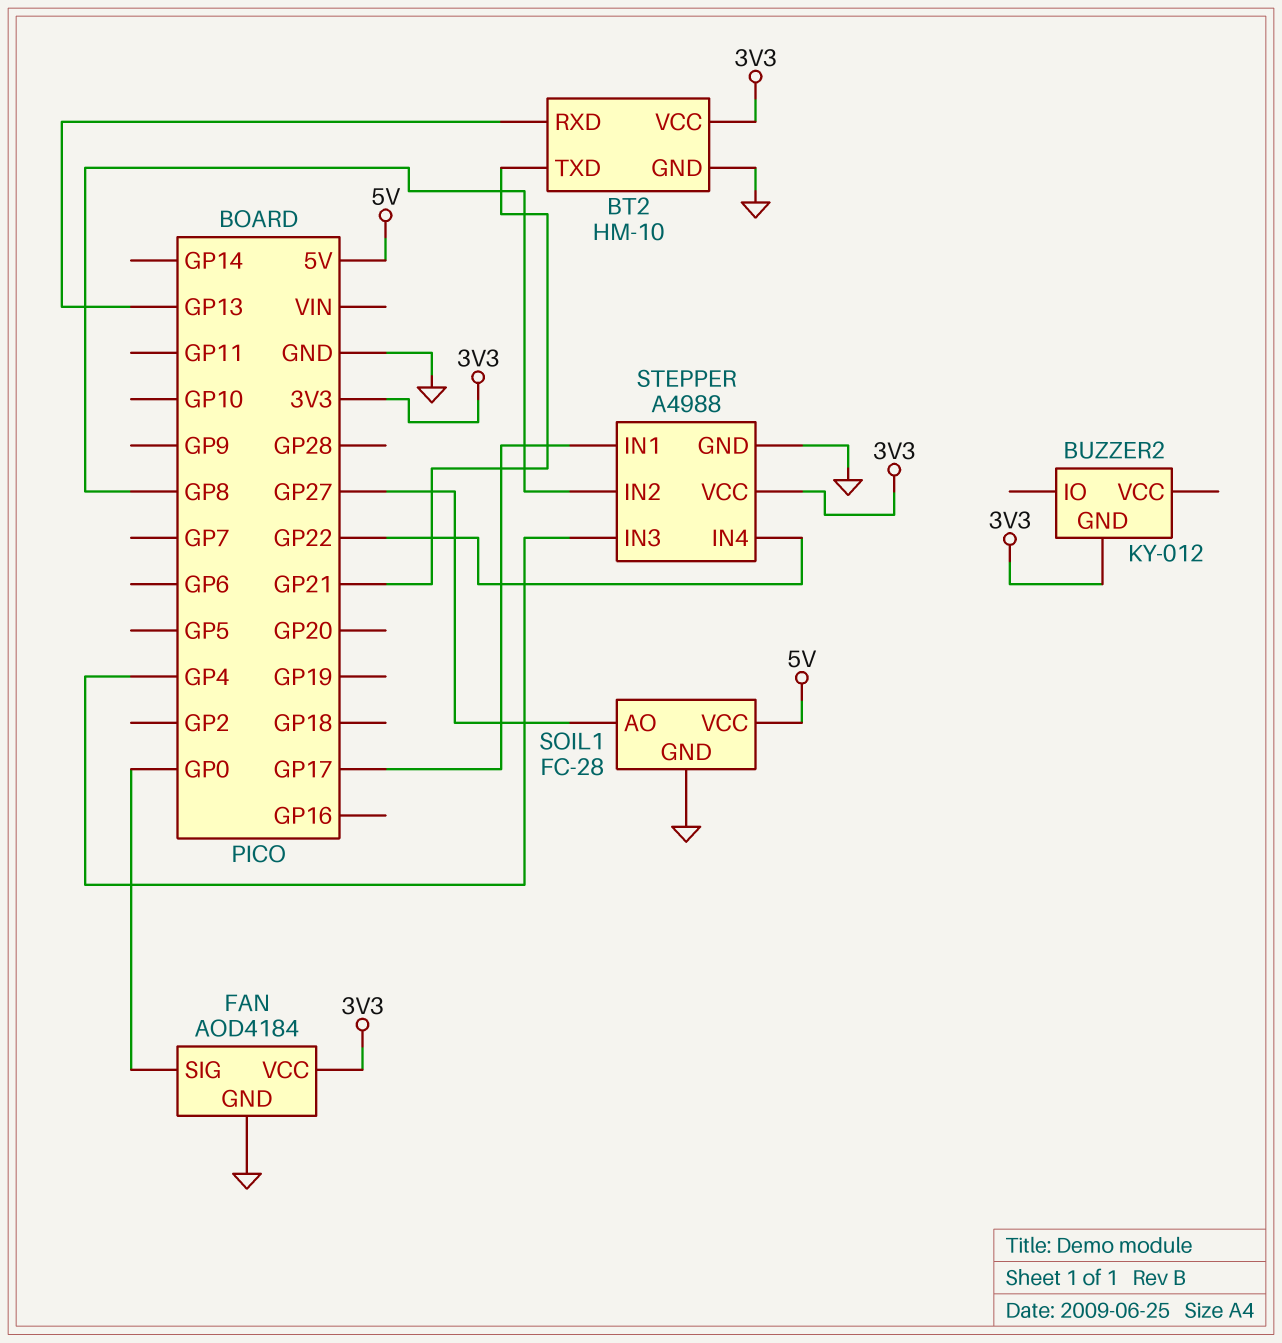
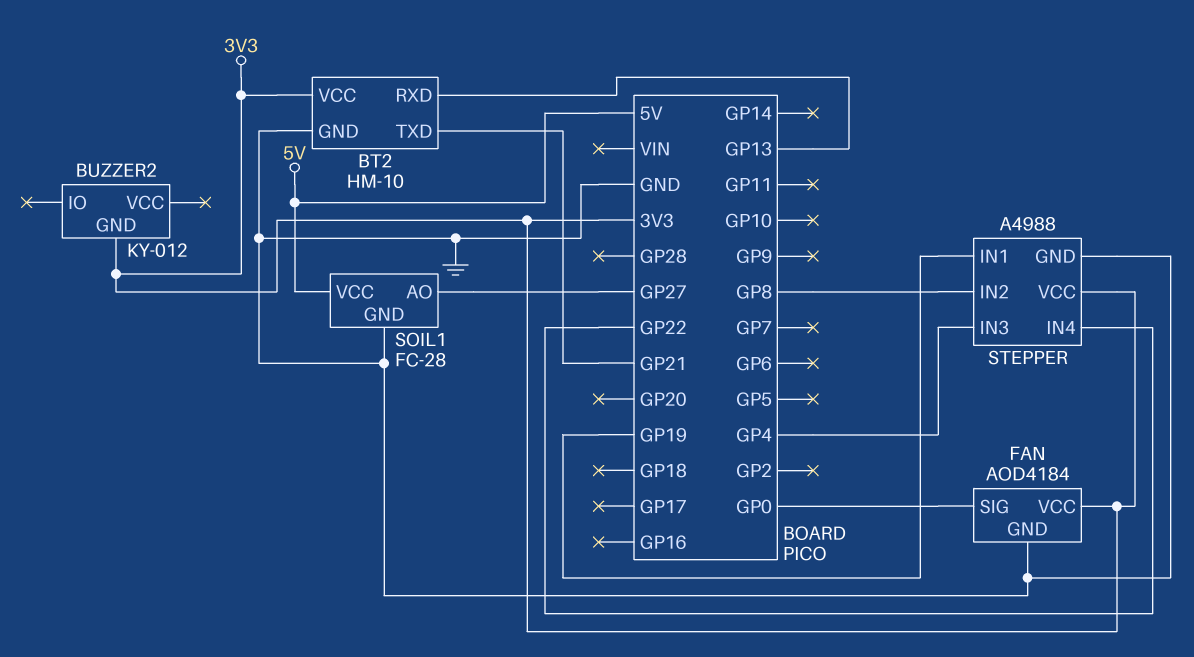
STEPPER pin IN1: GP17 -> GP19

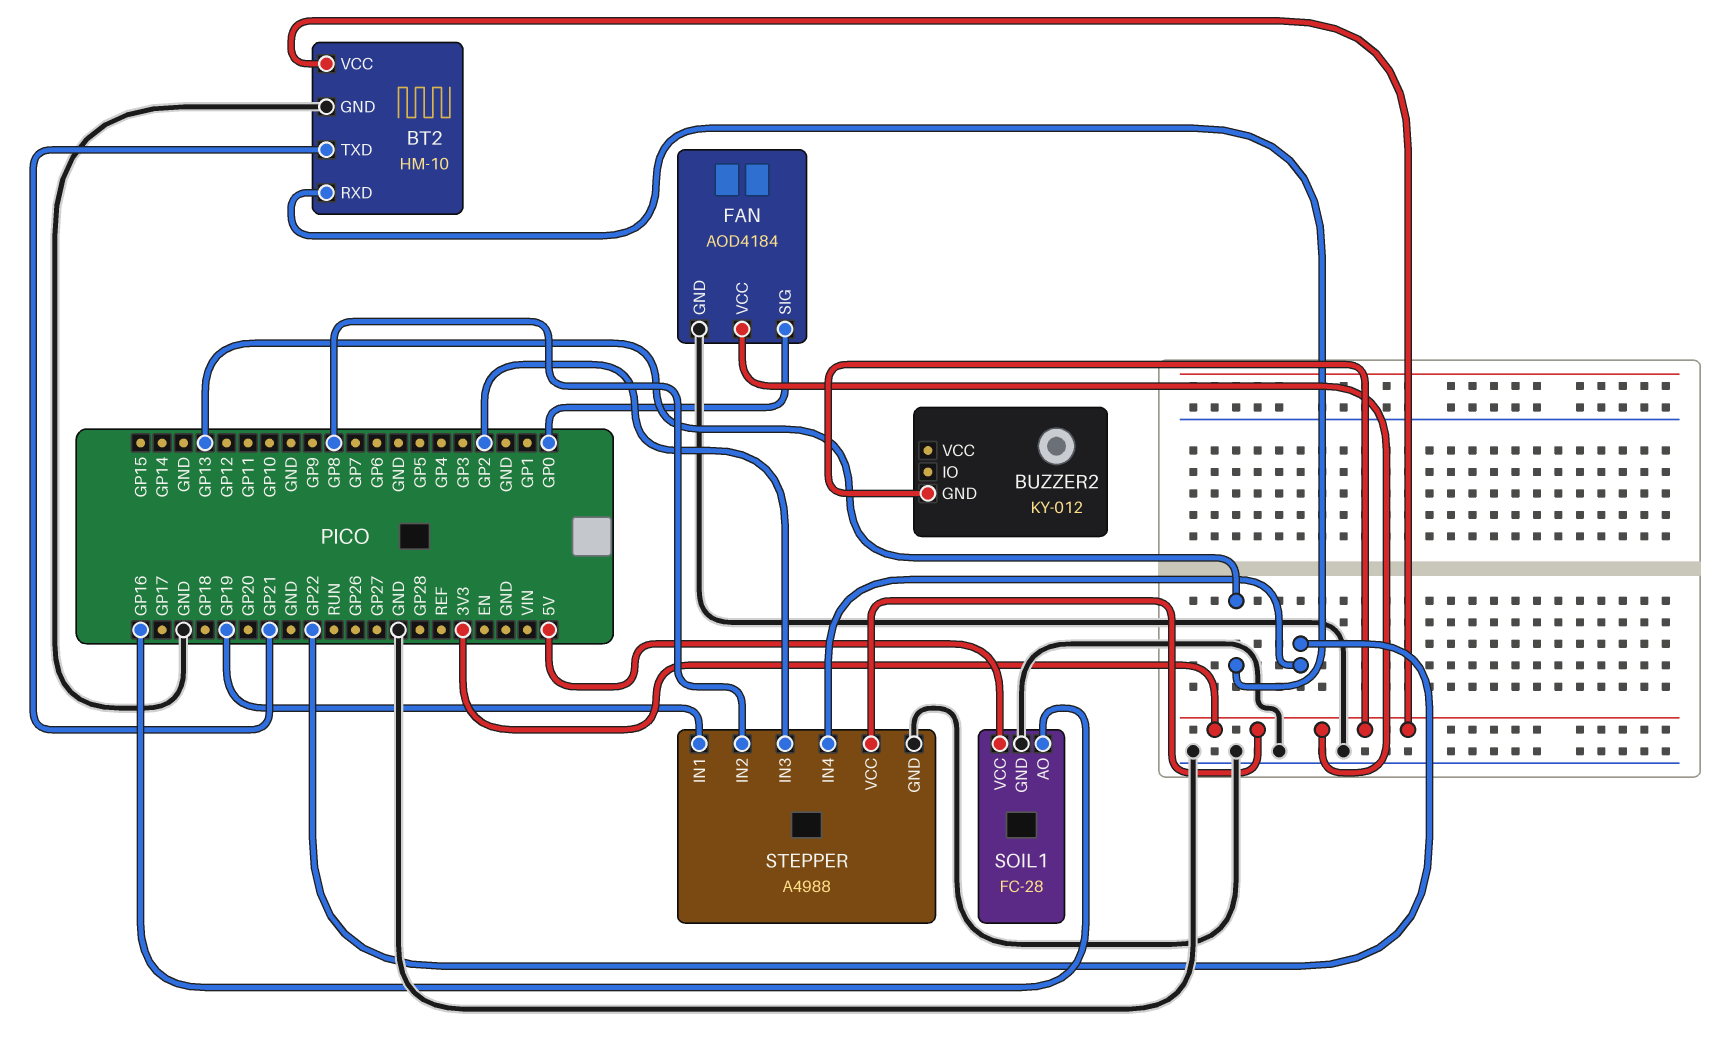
SOIL1 pin AO: GP27 -> GP16
STEPPER pin IN3: GP4 -> GP2

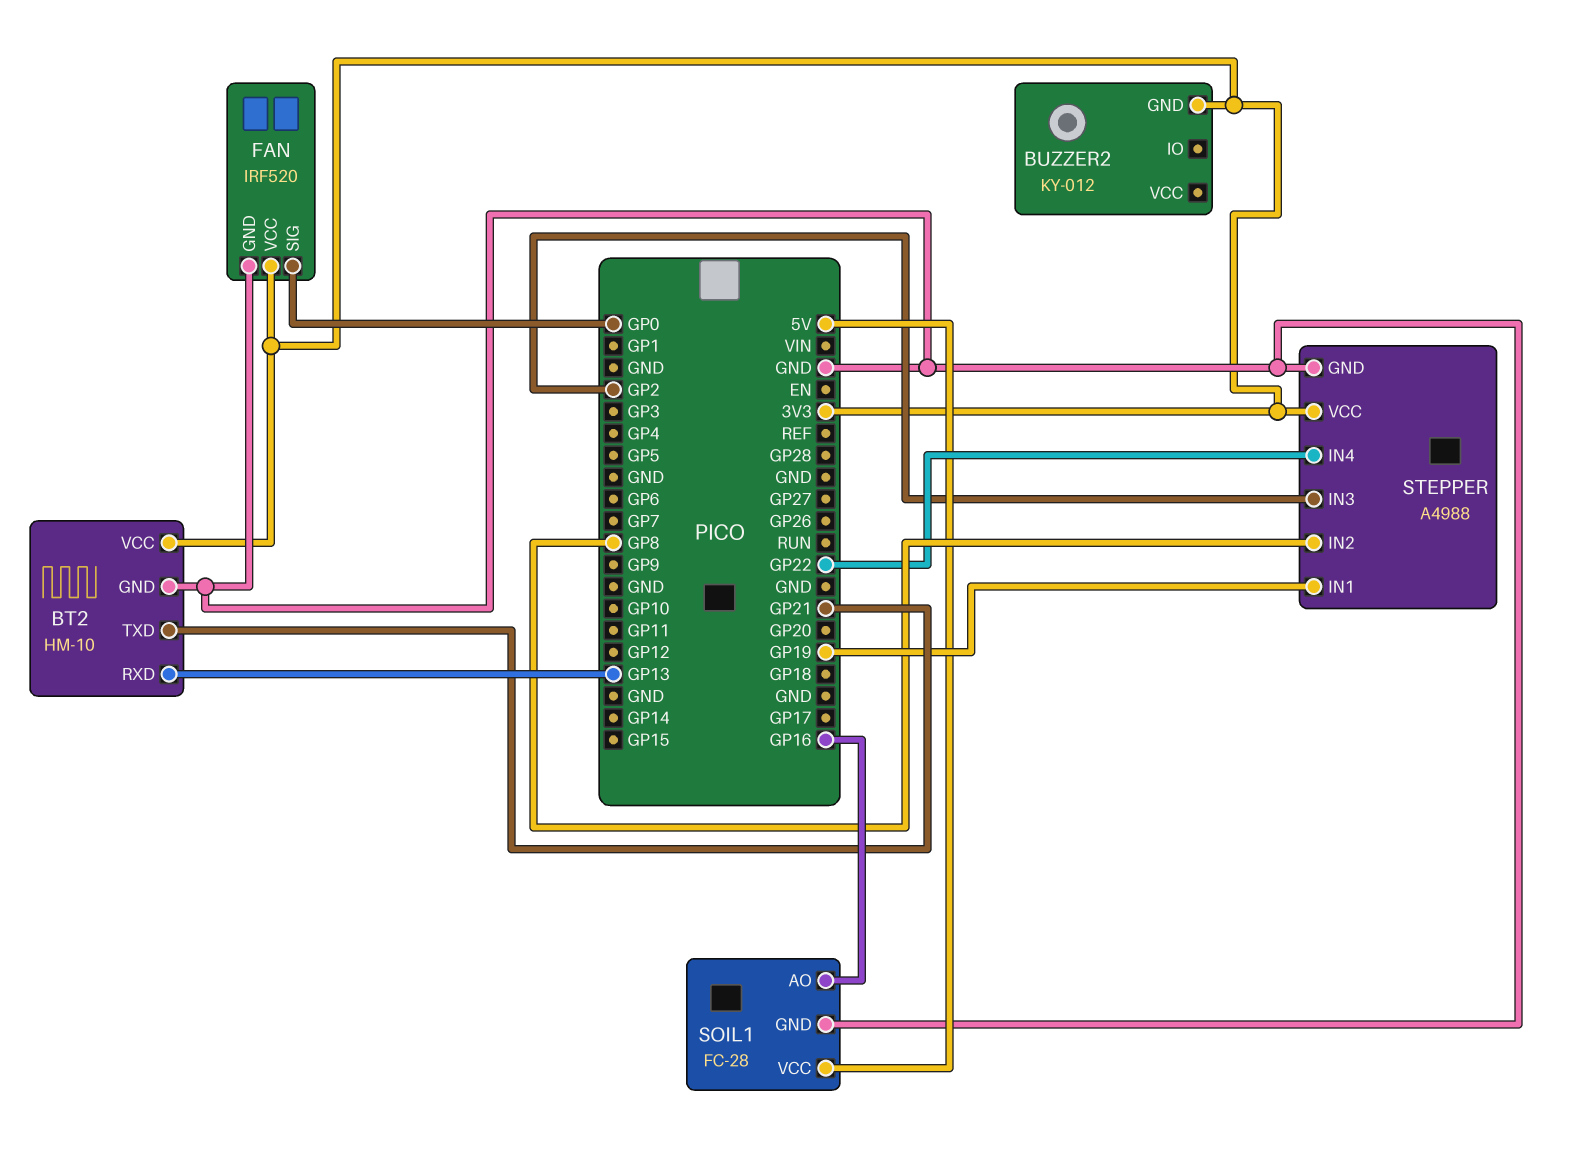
FAN: AOD4184 -> IRF520

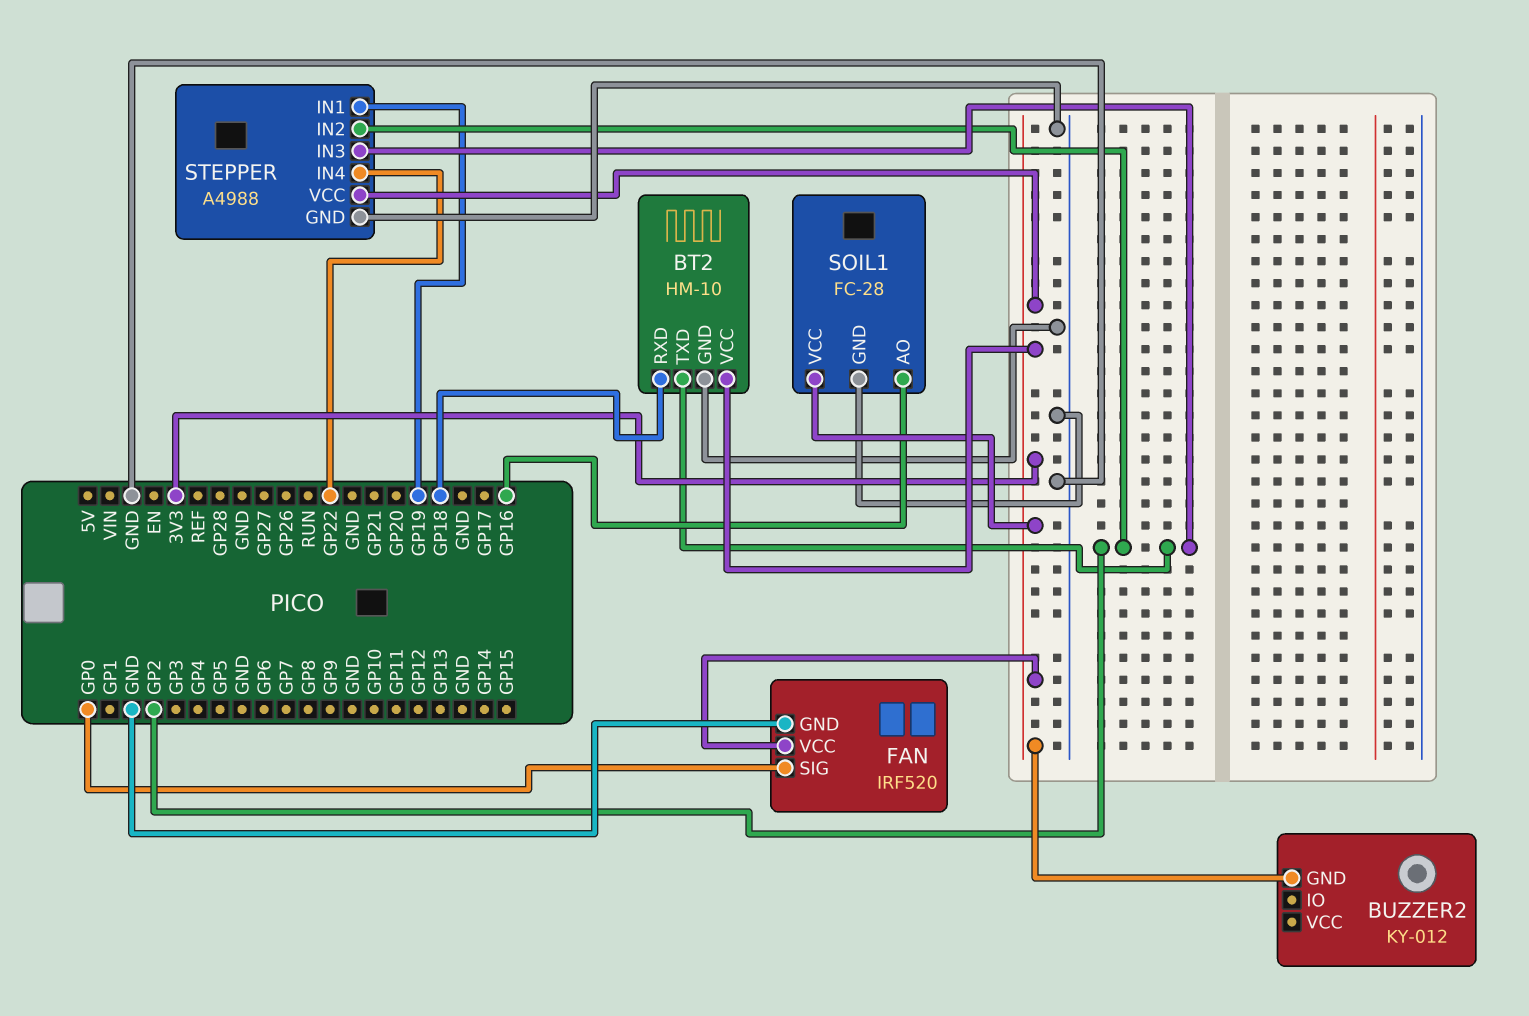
BT2 pin RXD: GP13 -> GP18
BT2 pin TXD: GP21 -> GP2
SOIL1 pin VCC: 5V -> 3V3
STEPPER pin IN2: GP8 -> GP2

